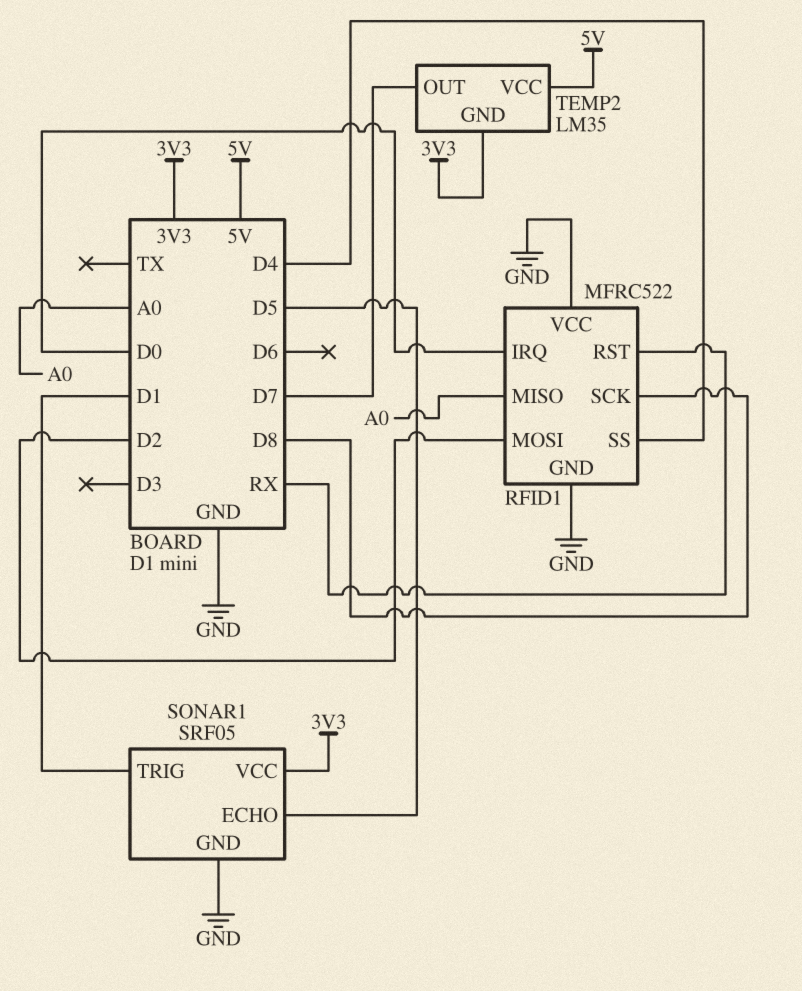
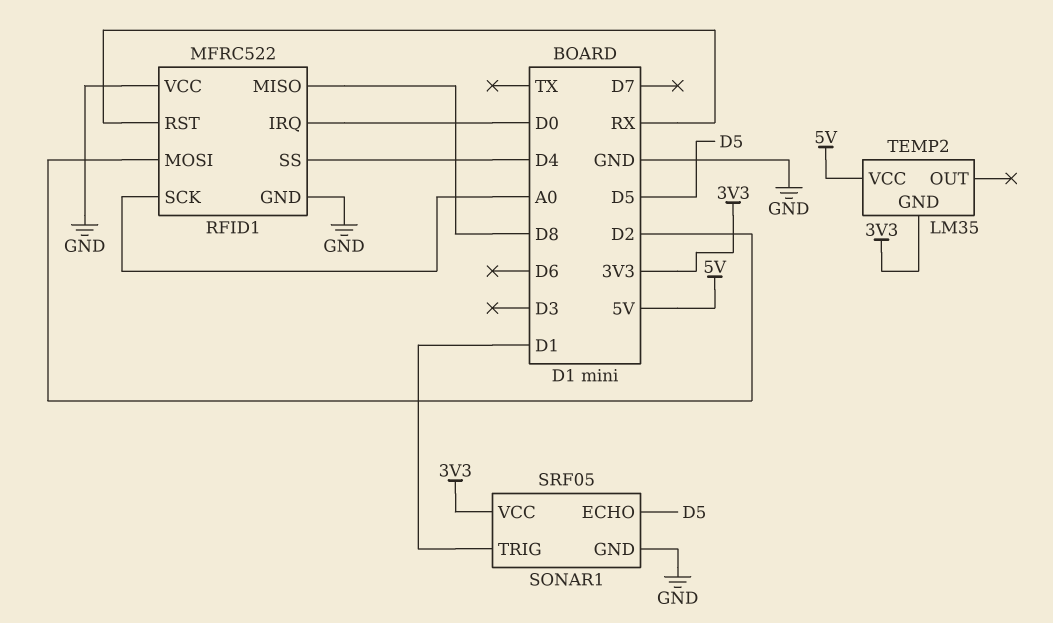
RFID1 pin MISO: A0 -> D8
RFID1 pin SCK: D8 -> A0
TEMP2 pin OUT: D7 -> none

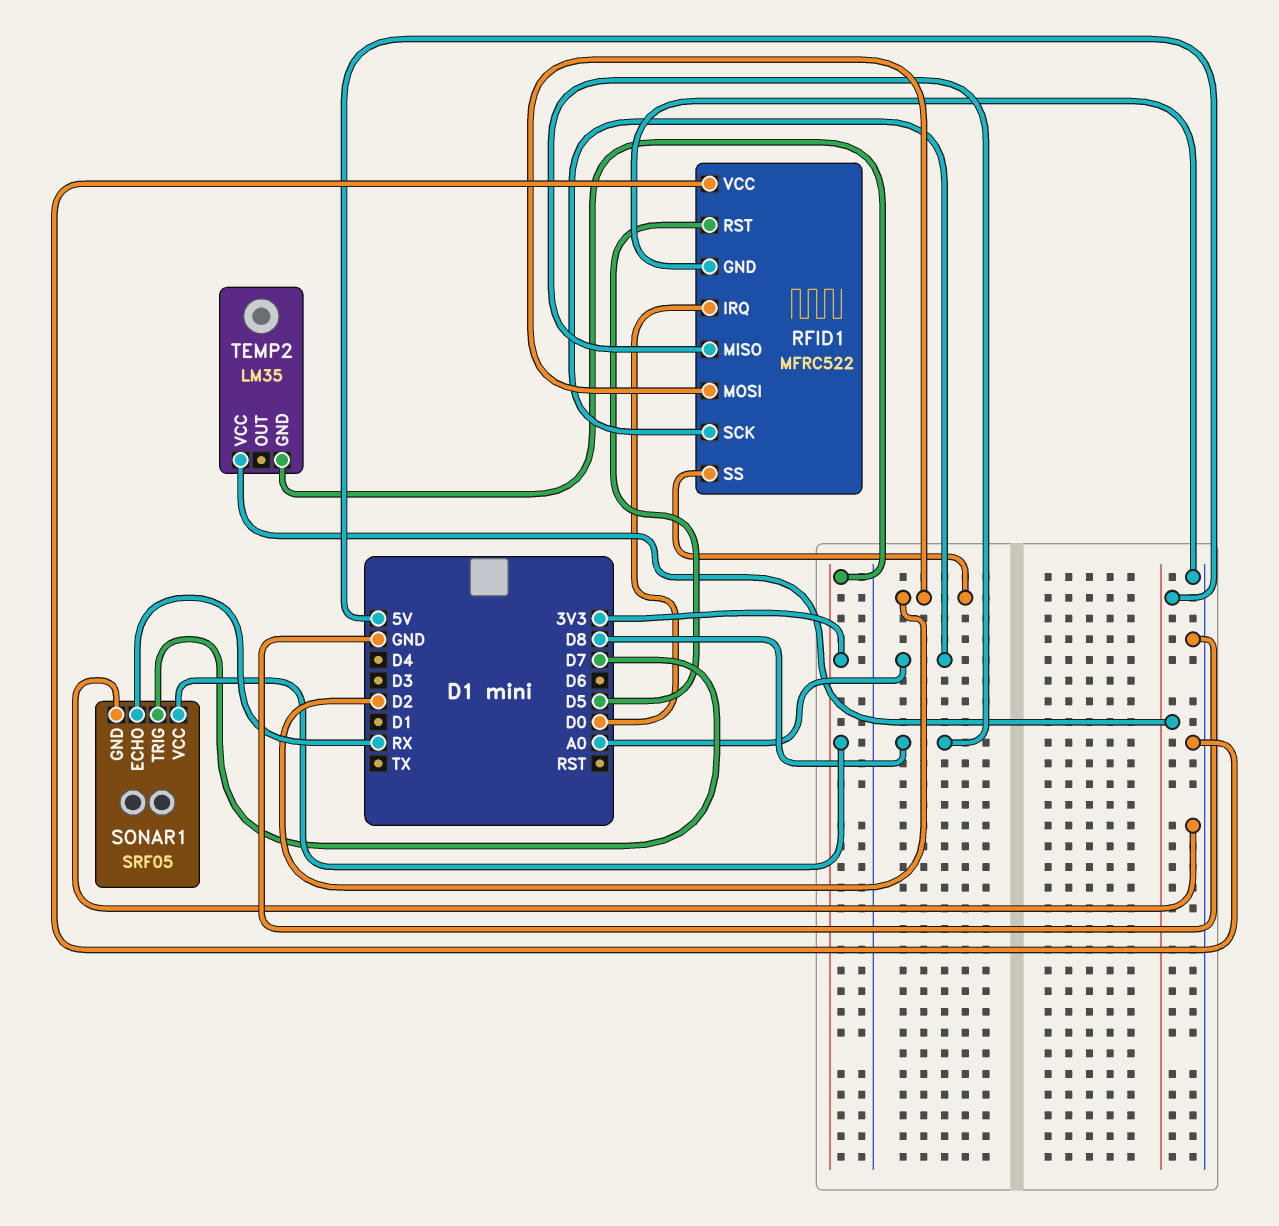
RFID1 pin RST: RX -> D5
RFID1 pin SS: D4 -> D2
SONAR1 pin ECHO: D5 -> RX
SONAR1 pin TRIG: D1 -> D7

